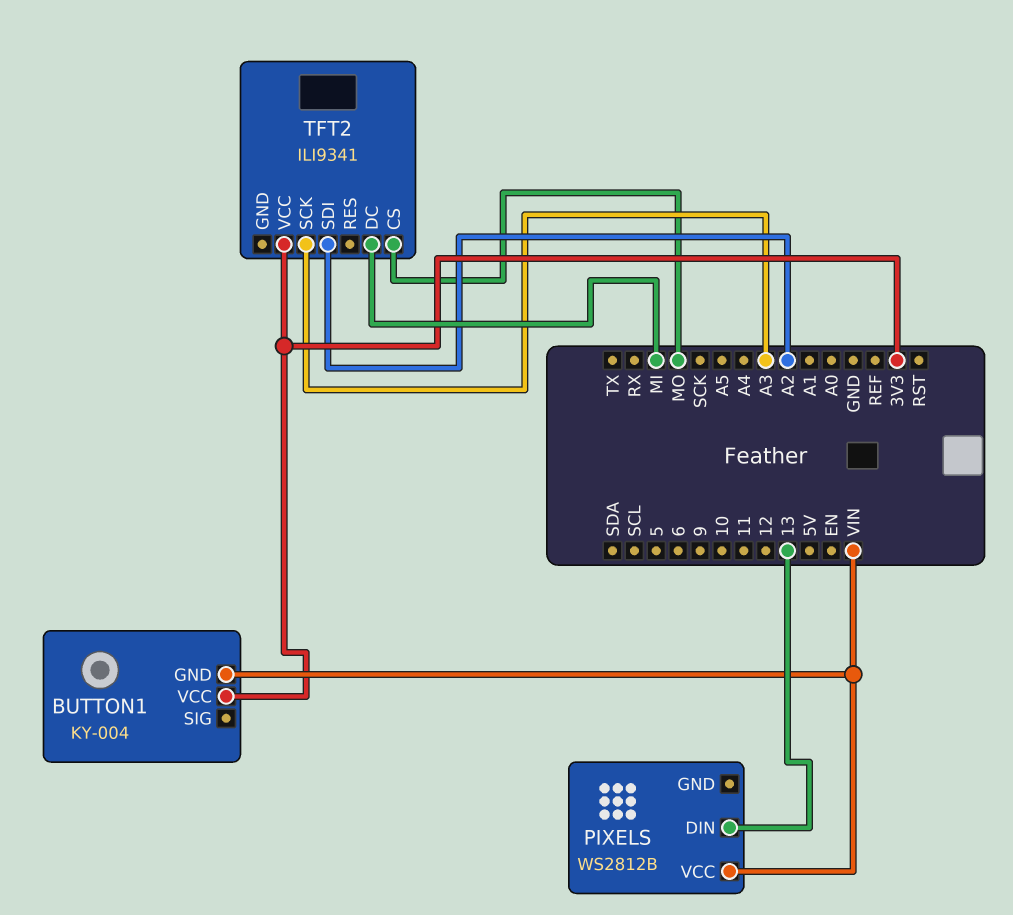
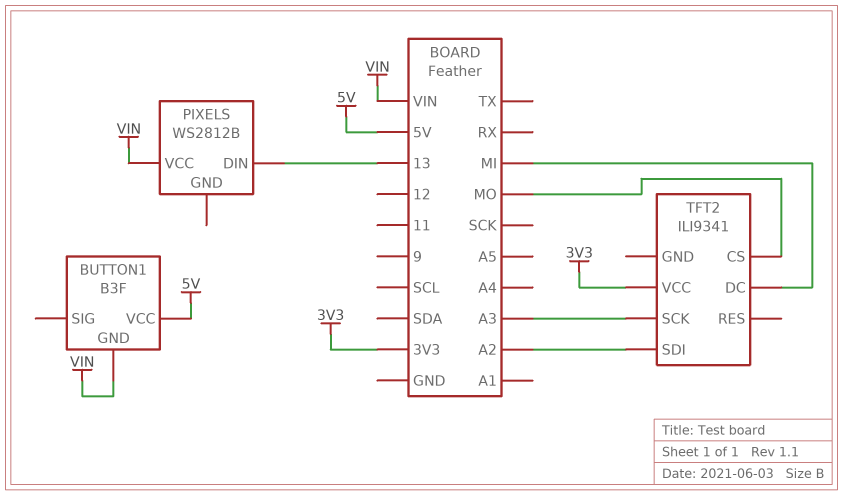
BUTTON1: KY-004 -> B3F
BUTTON1 pin VCC: 3V3 -> 5V

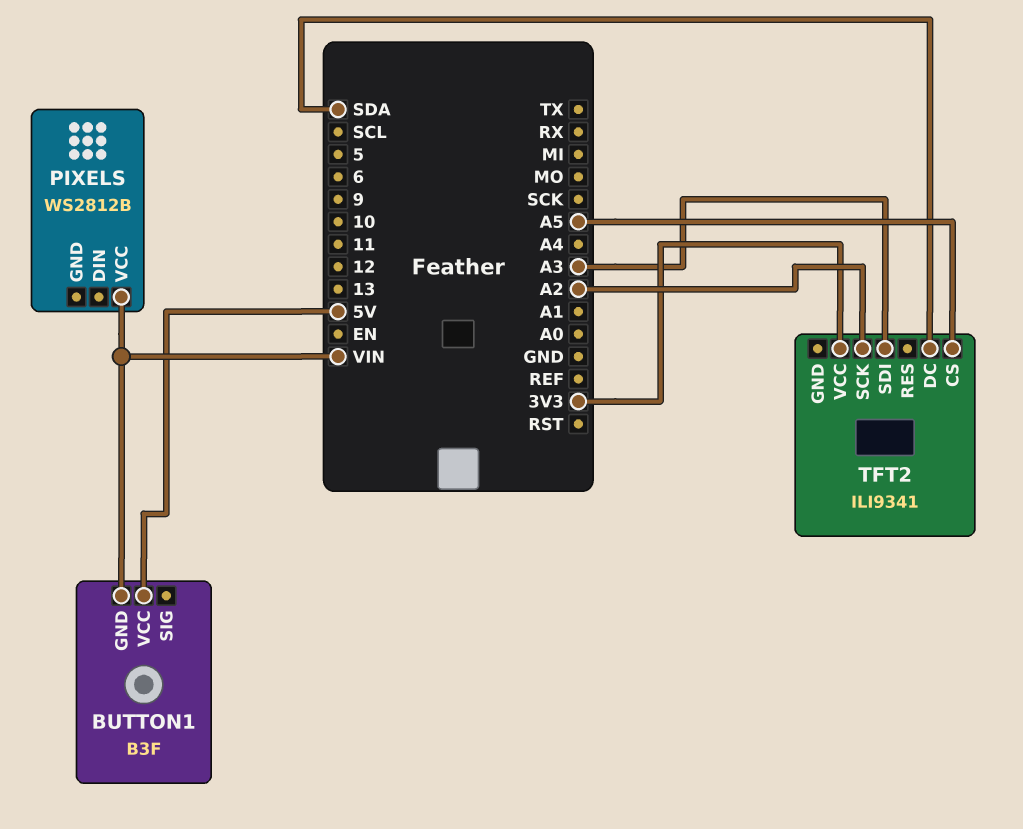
PIXELS pin DIN: 13 -> none
TFT2 pin CS: MO -> A5
TFT2 pin DC: MI -> SDA
TFT2 pin SCK: A3 -> A2
TFT2 pin SDI: A2 -> A3

